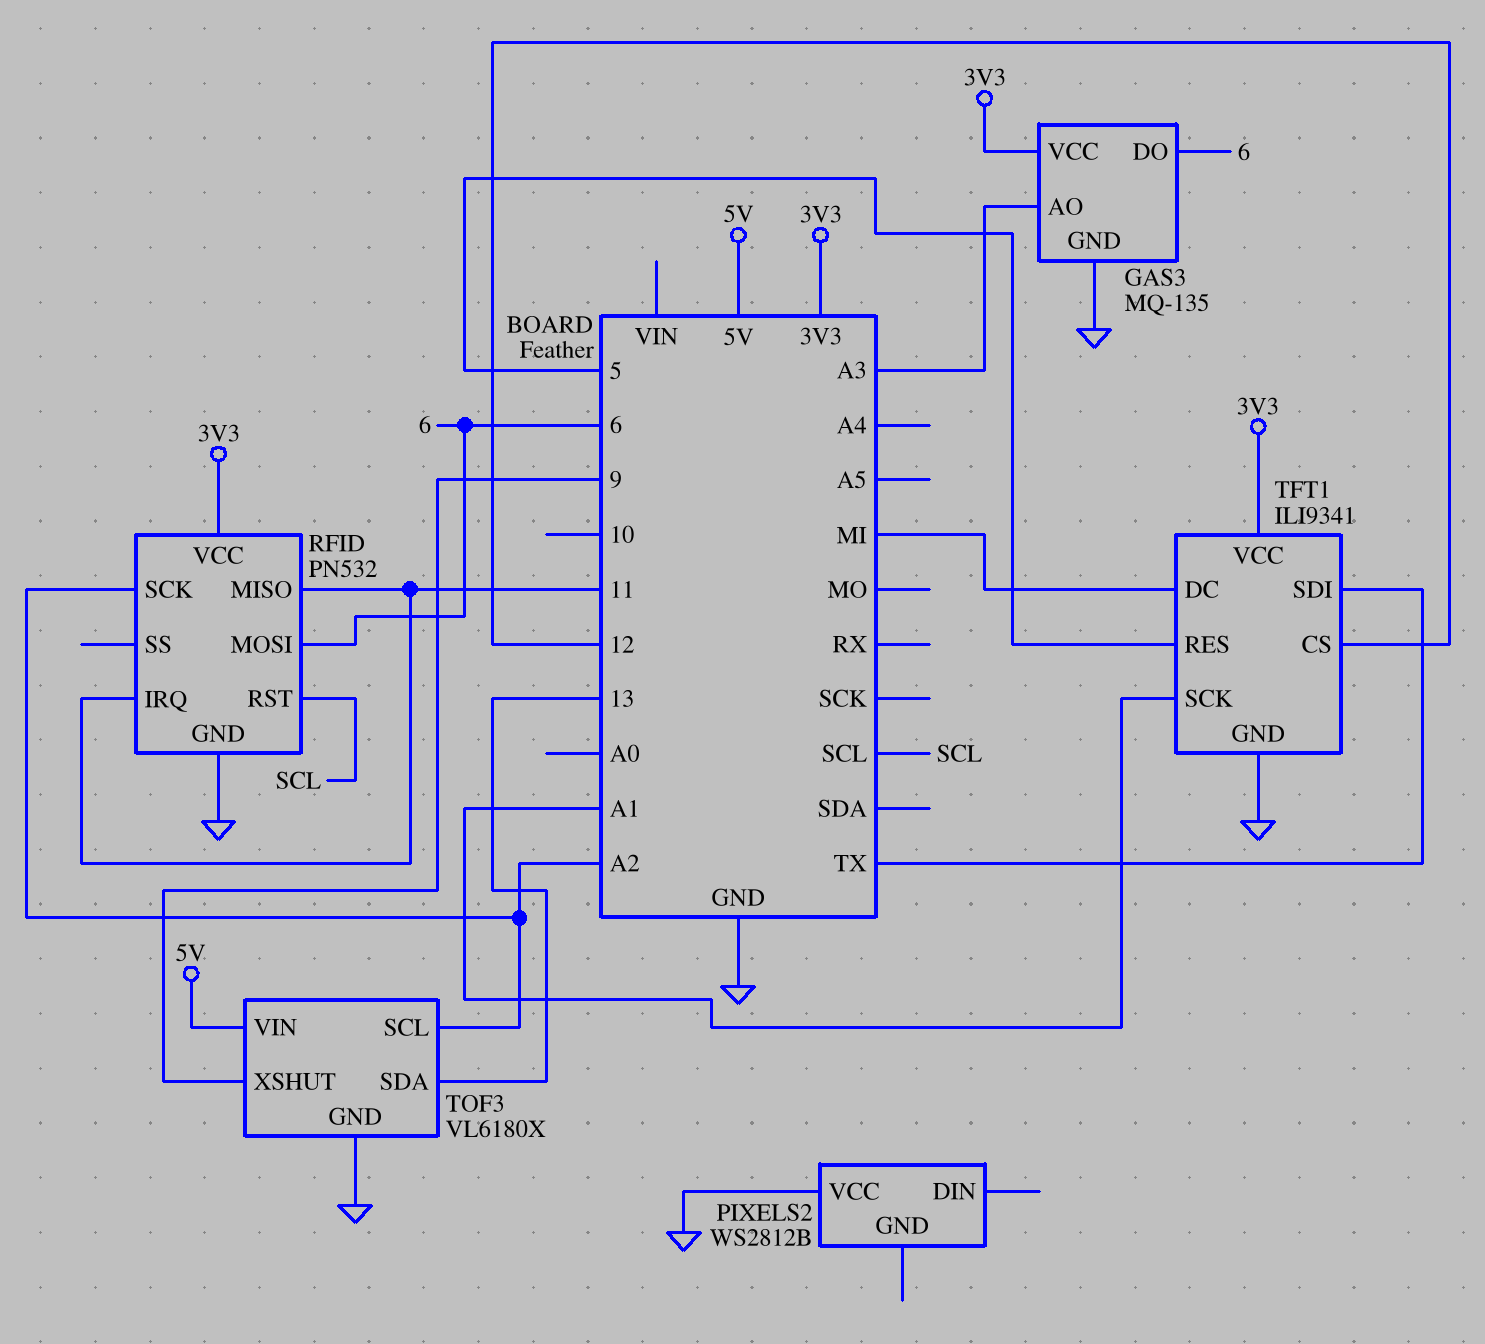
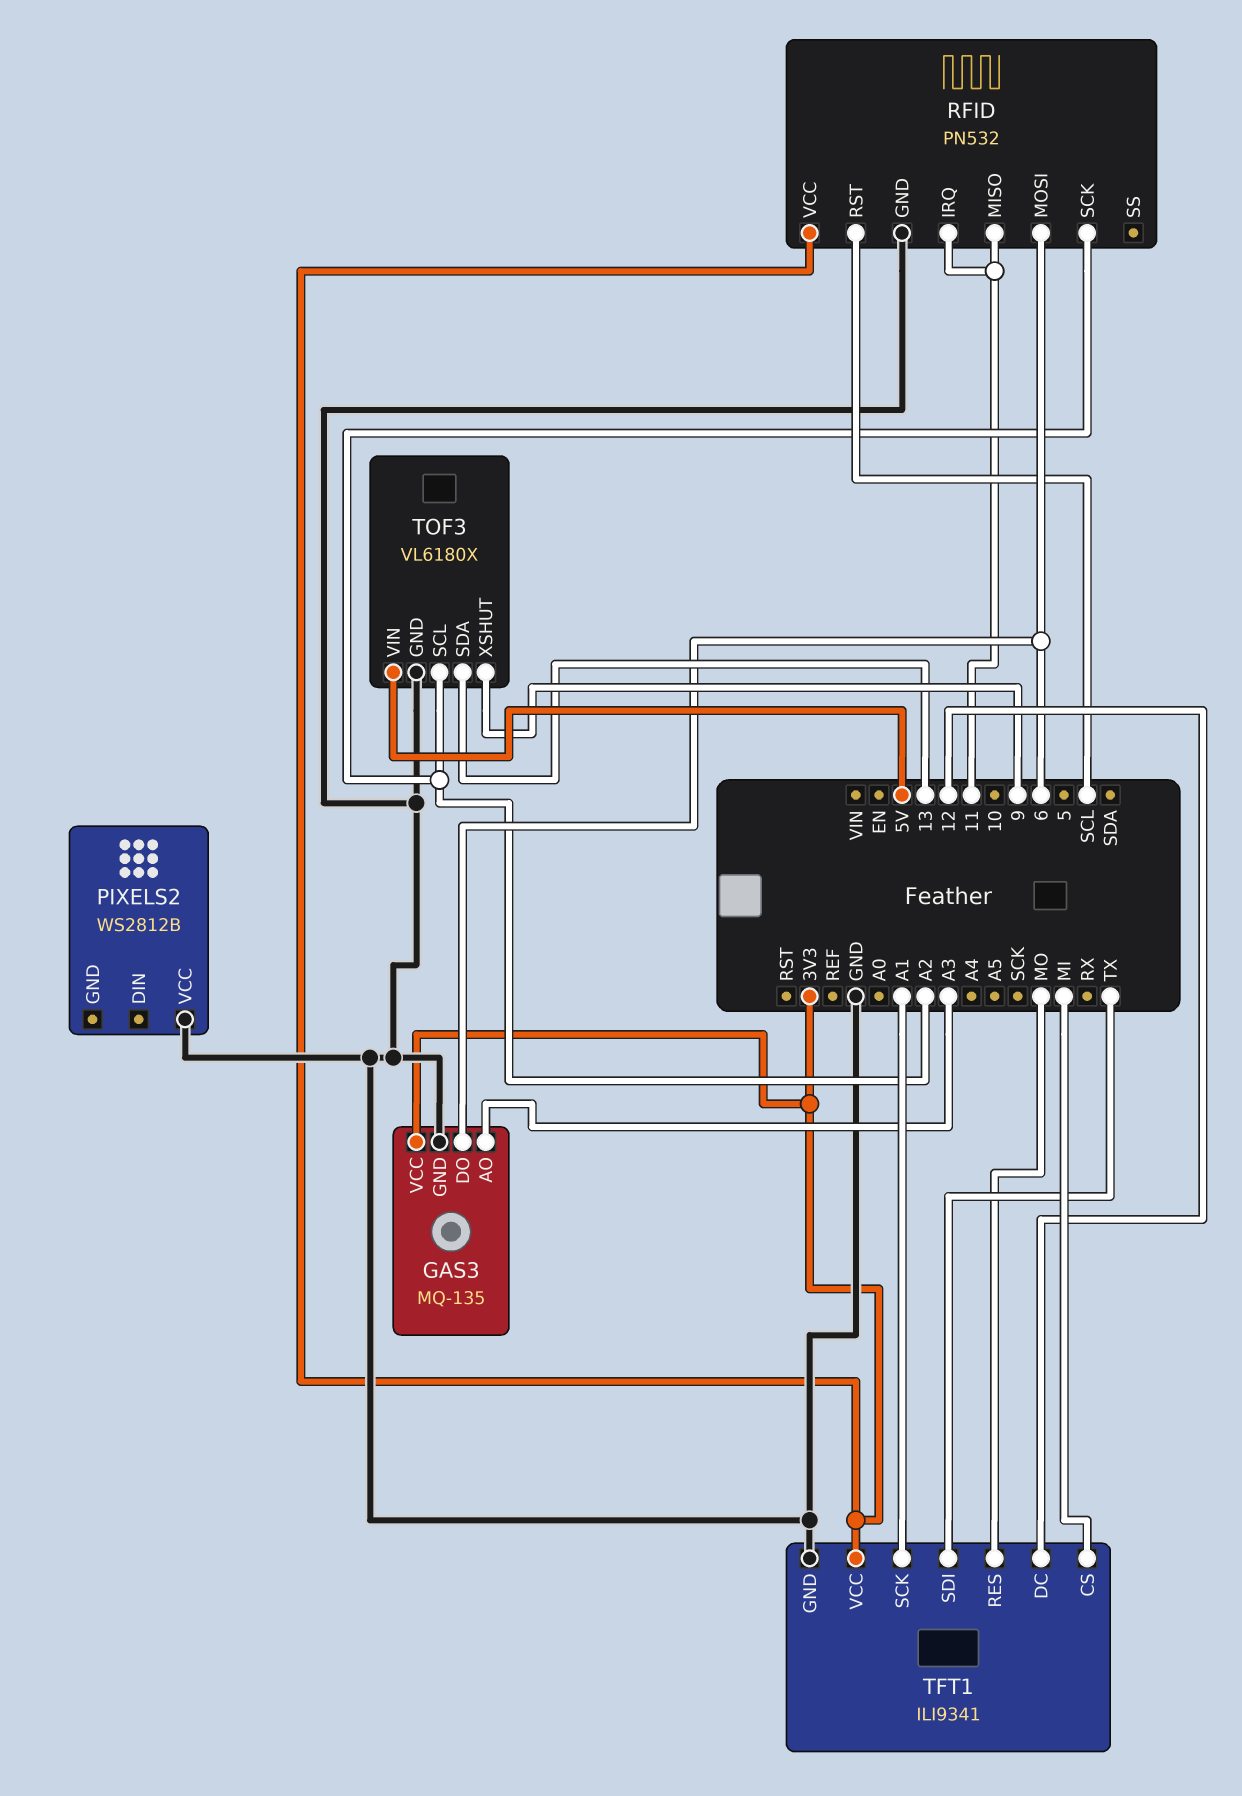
TFT1 pin CS: 12 -> MI
TFT1 pin DC: MI -> 12
TFT1 pin RES: 5 -> MO

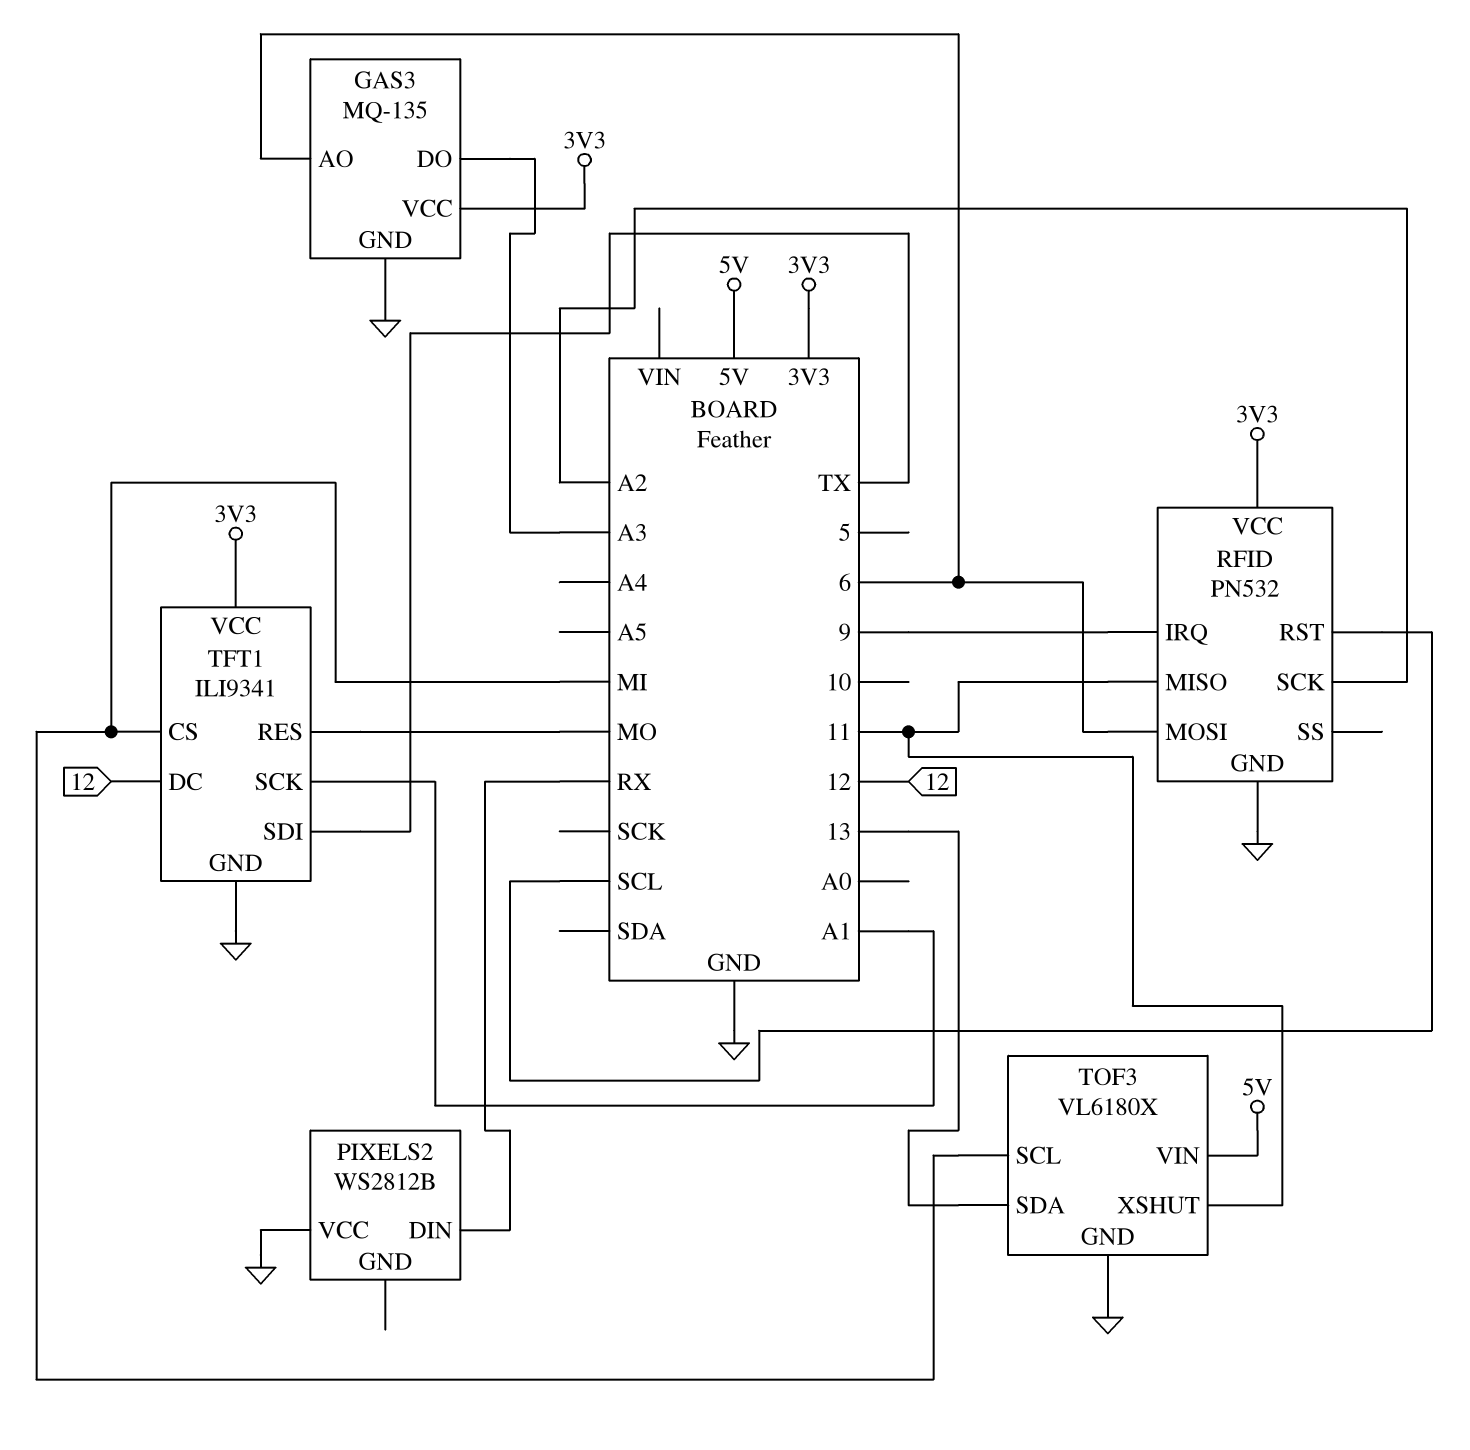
GAS3 pin AO: A3 -> 6
GAS3 pin DO: 6 -> A3
PIXELS2 pin DIN: none -> RX
RFID pin IRQ: 11 -> 9
TOF3 pin SCL: A2 -> MI
TOF3 pin XSHUT: 9 -> 11

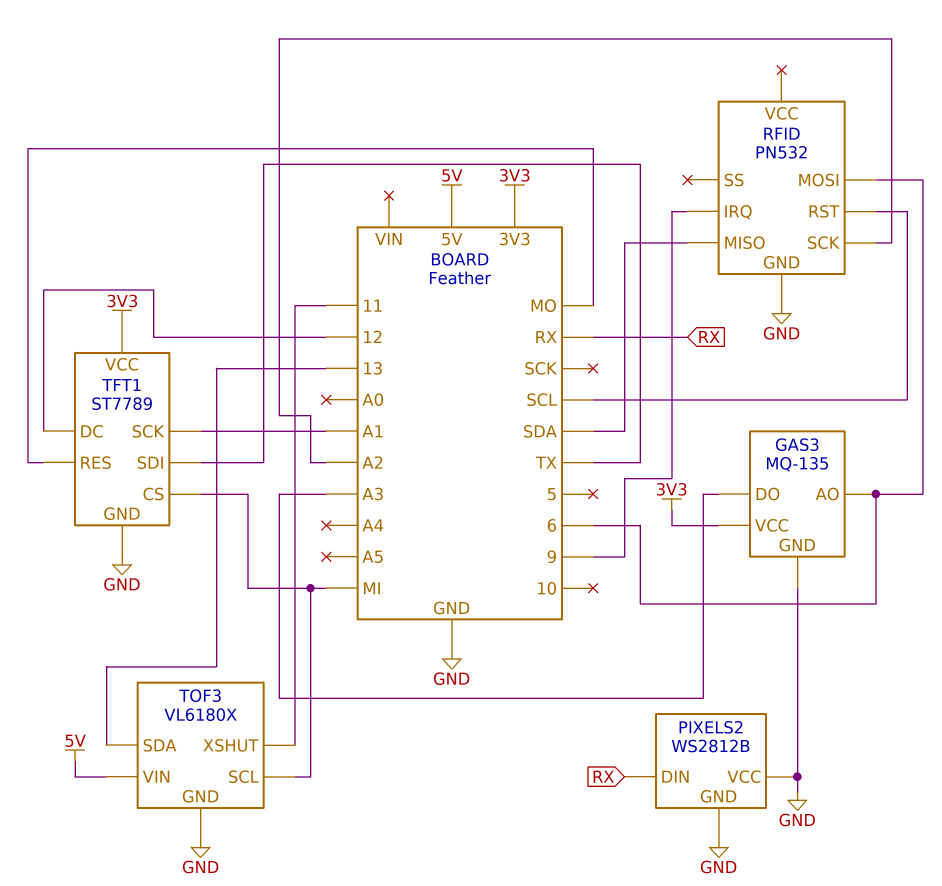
PIXELS2 pin GND: none -> GND
RFID pin MISO: 11 -> SDA
RFID pin VCC: 3V3 -> none
TFT1: ILI9341 -> ST7789

